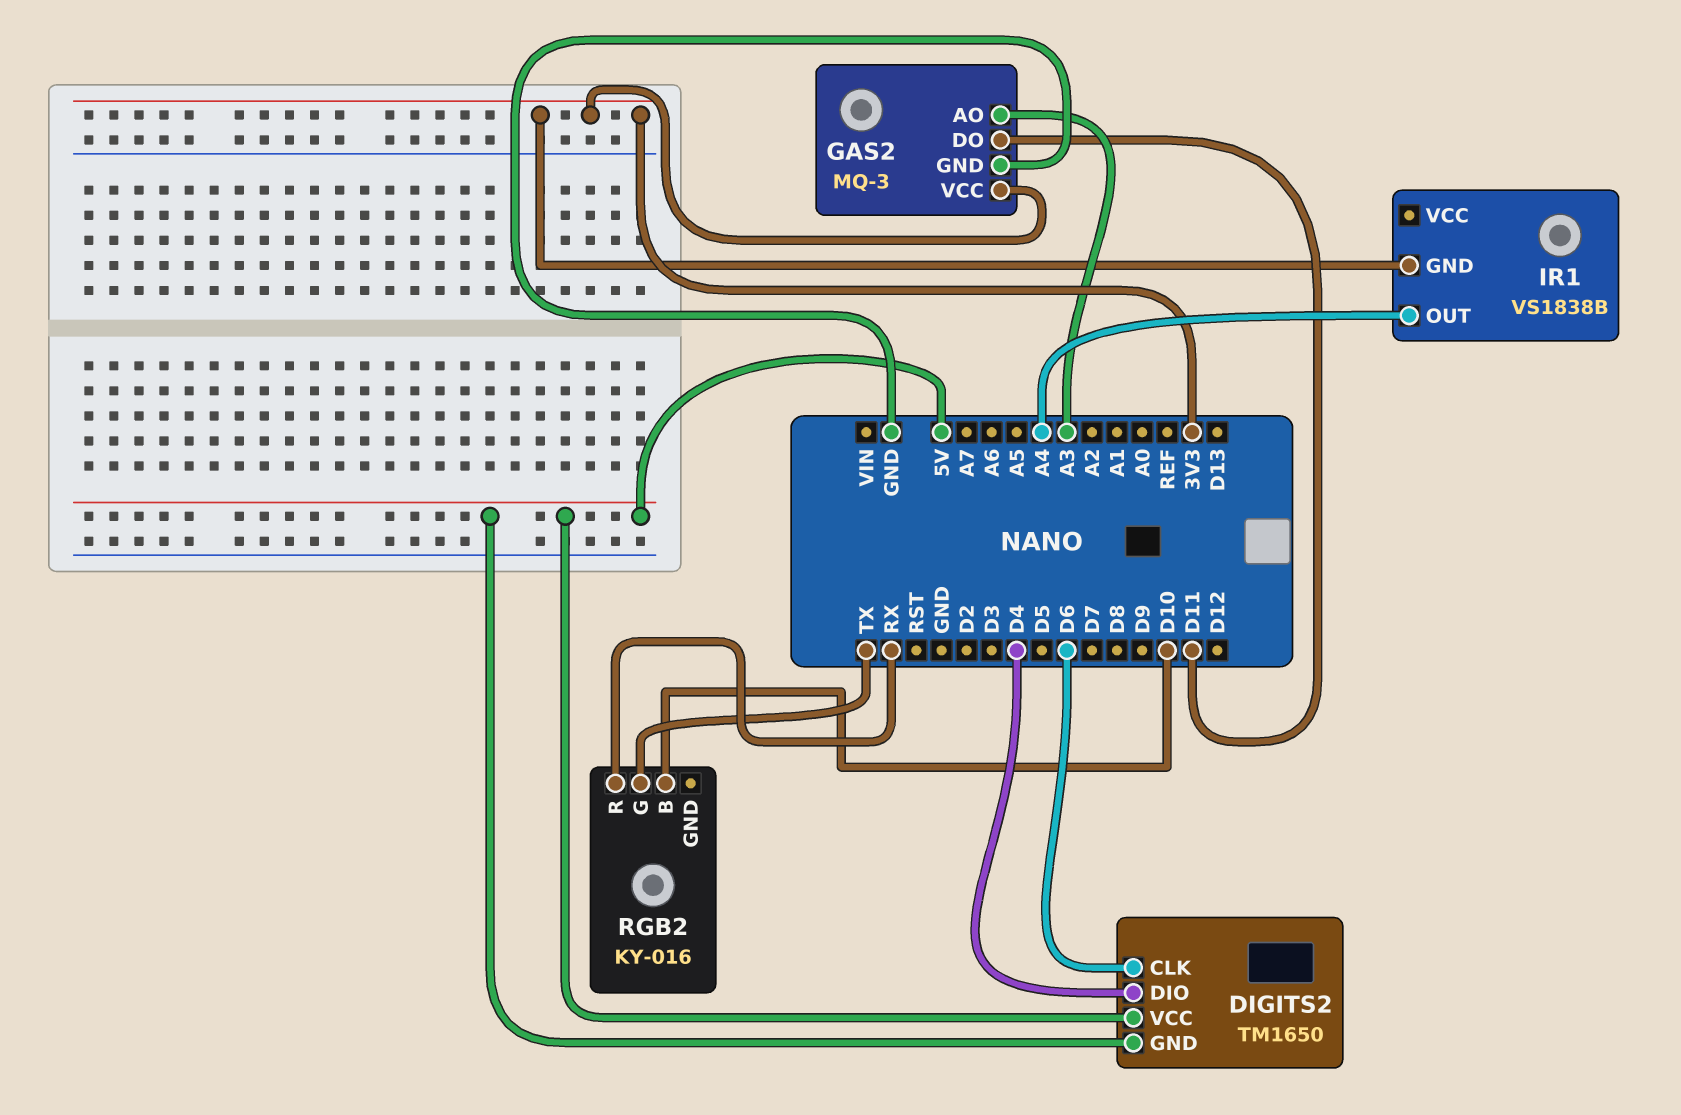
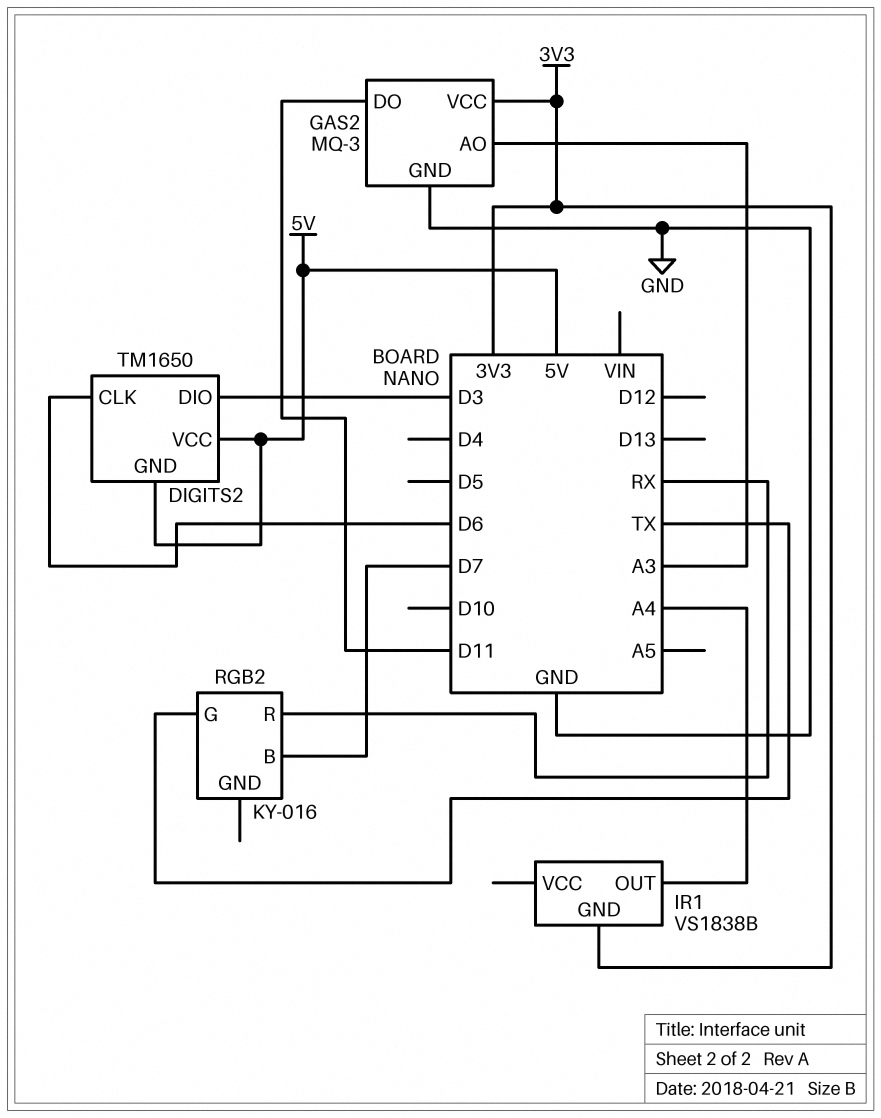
DIGITS2 pin DIO: D4 -> D3
RGB2 pin B: D10 -> D7

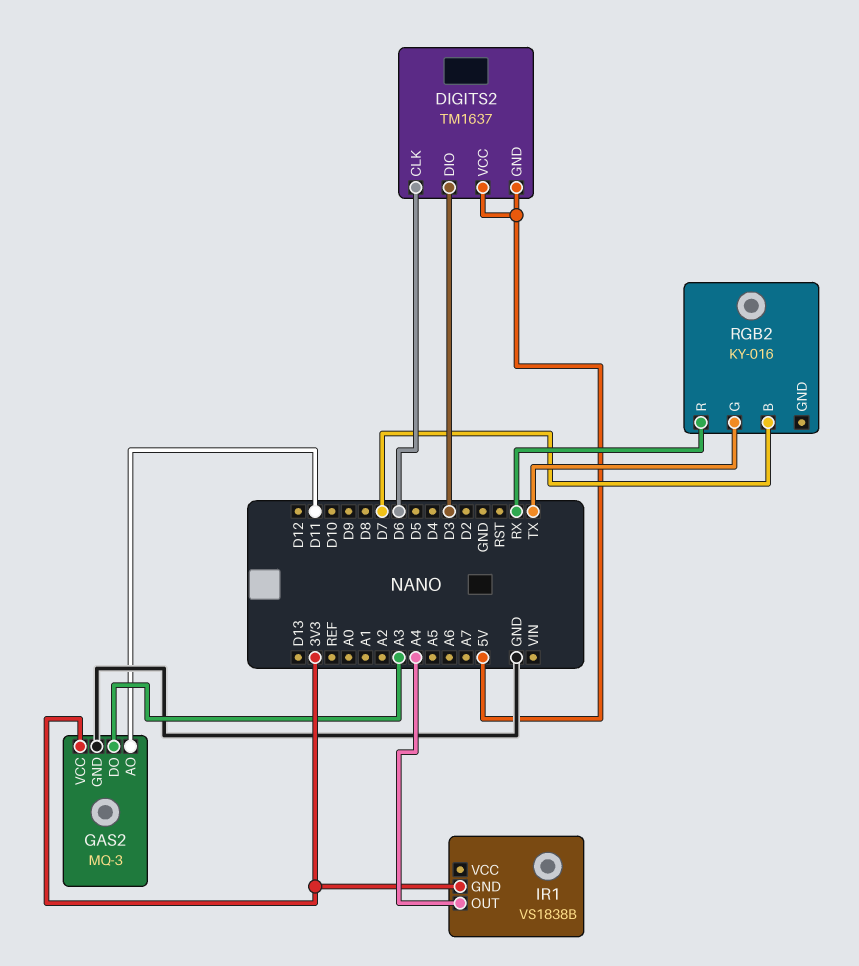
DIGITS2: TM1650 -> TM1637
GAS2 pin AO: A3 -> D11
GAS2 pin DO: D11 -> A3

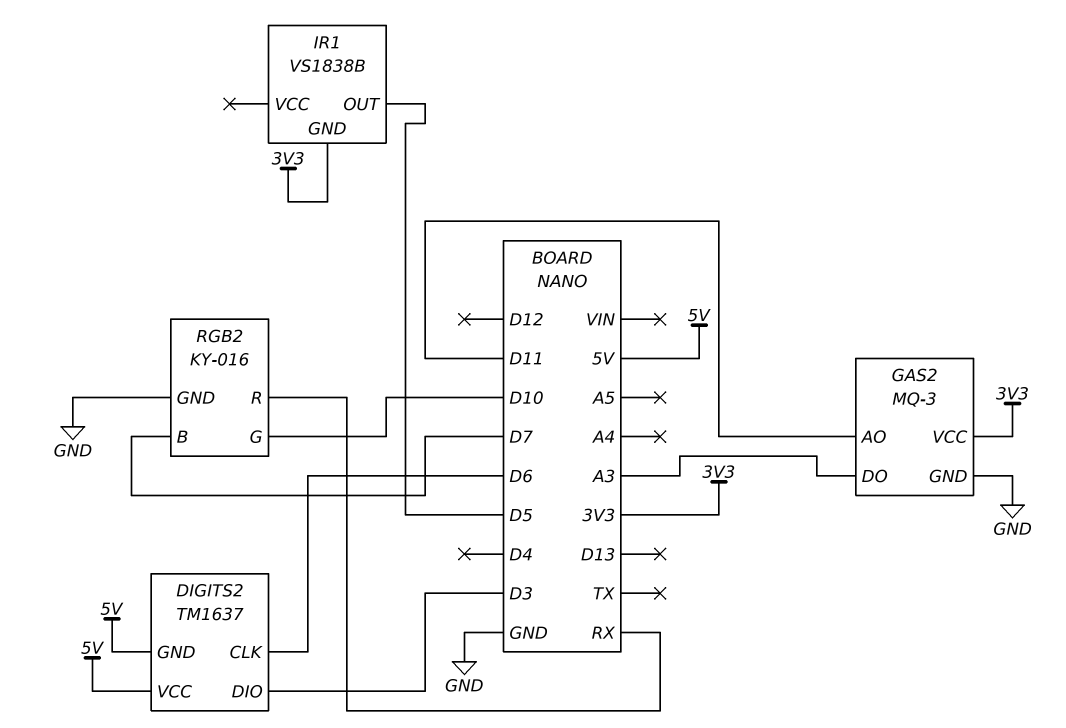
IR1 pin OUT: A4 -> D5
RGB2 pin G: TX -> D10
RGB2 pin GND: none -> GND

